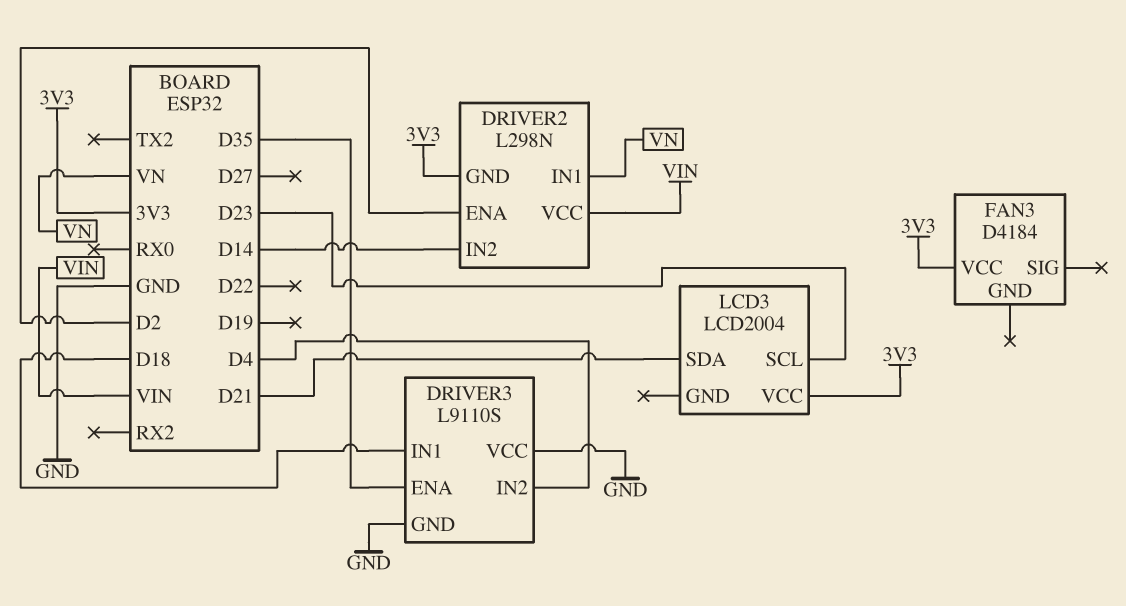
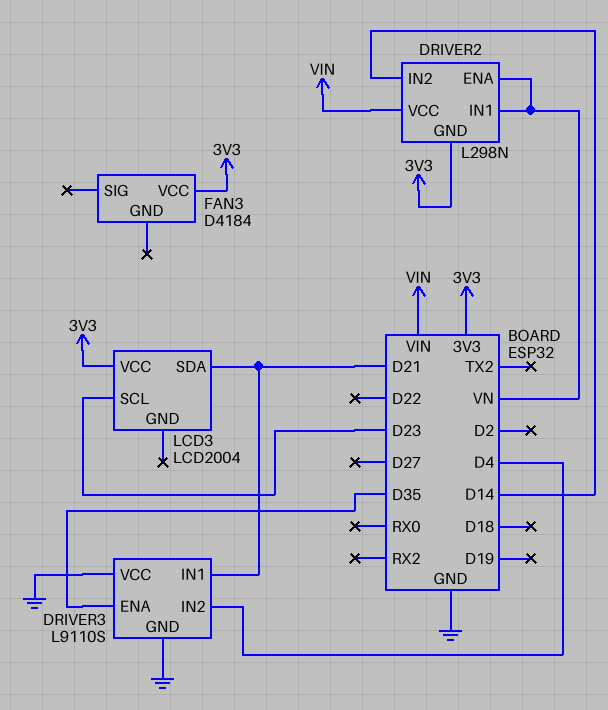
DRIVER2 pin ENA: D2 -> VN
DRIVER3 pin IN1: D18 -> D21

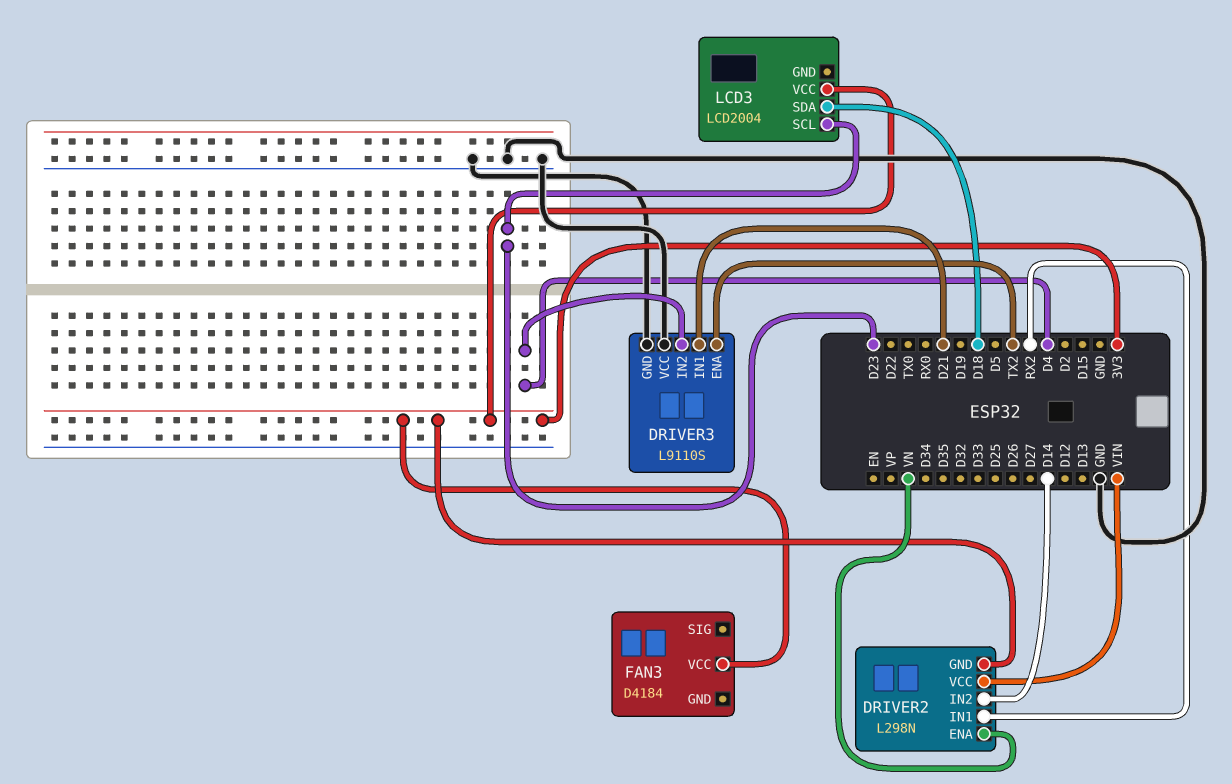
DRIVER2 pin IN1: VN -> RX2
DRIVER3 pin ENA: D35 -> TX2
LCD3 pin SDA: D21 -> D18

